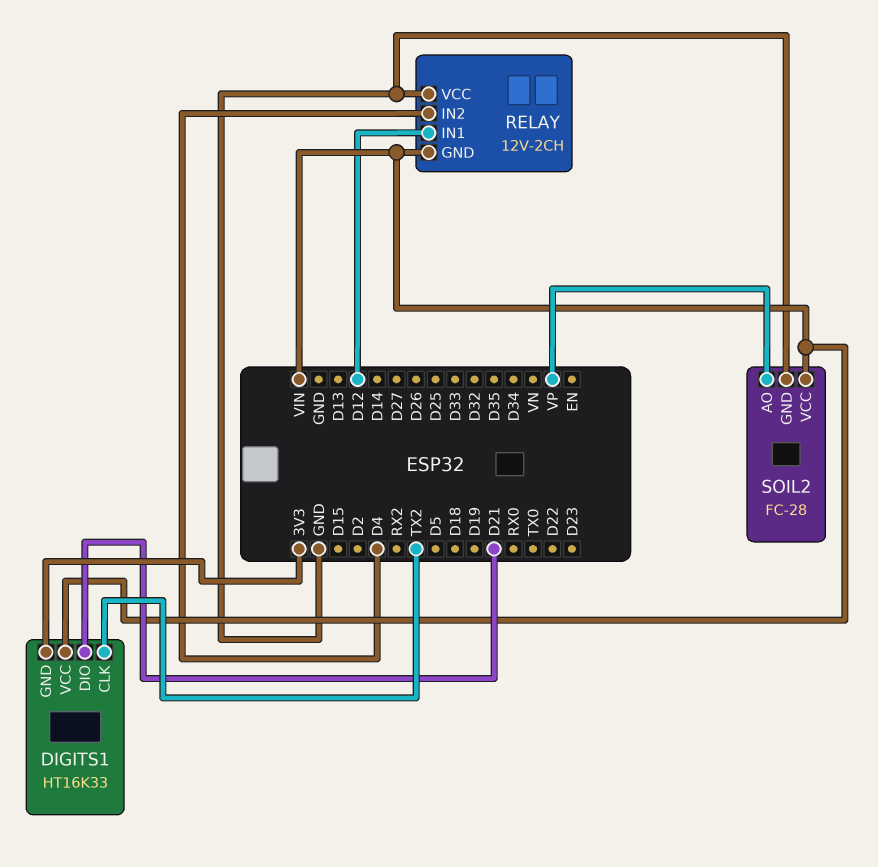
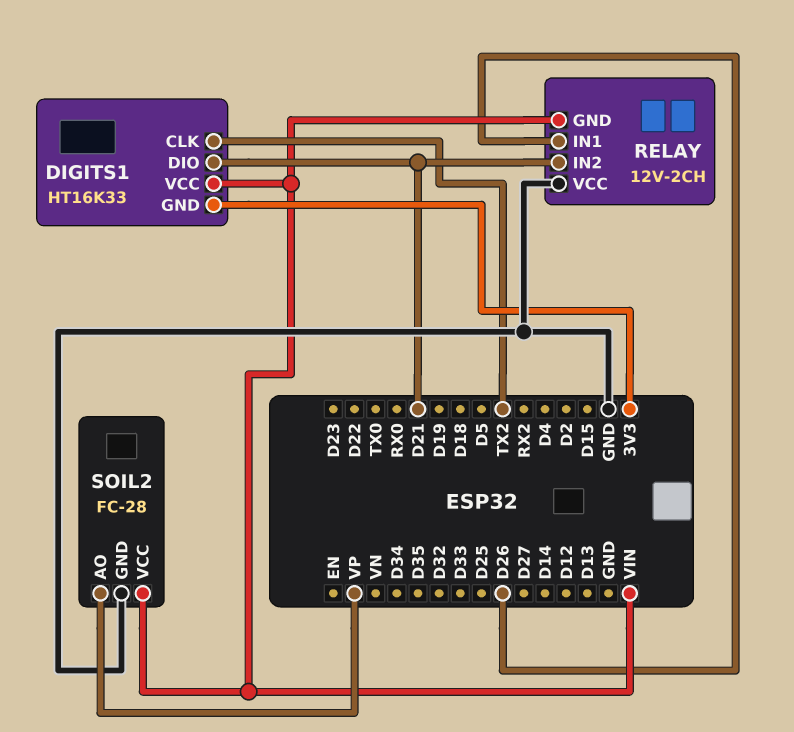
RELAY pin IN1: D12 -> D26
RELAY pin IN2: D4 -> D21

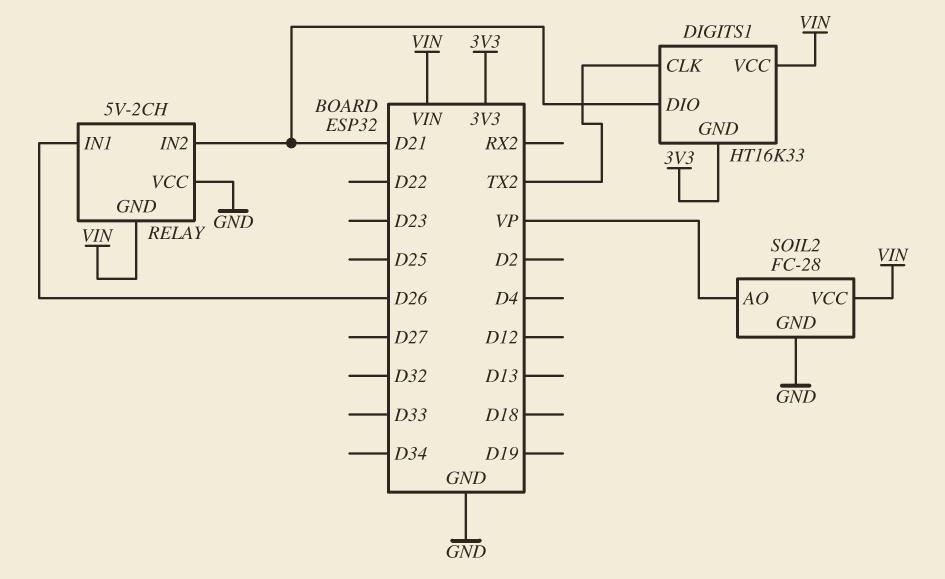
RELAY: 12V-2CH -> 5V-2CH

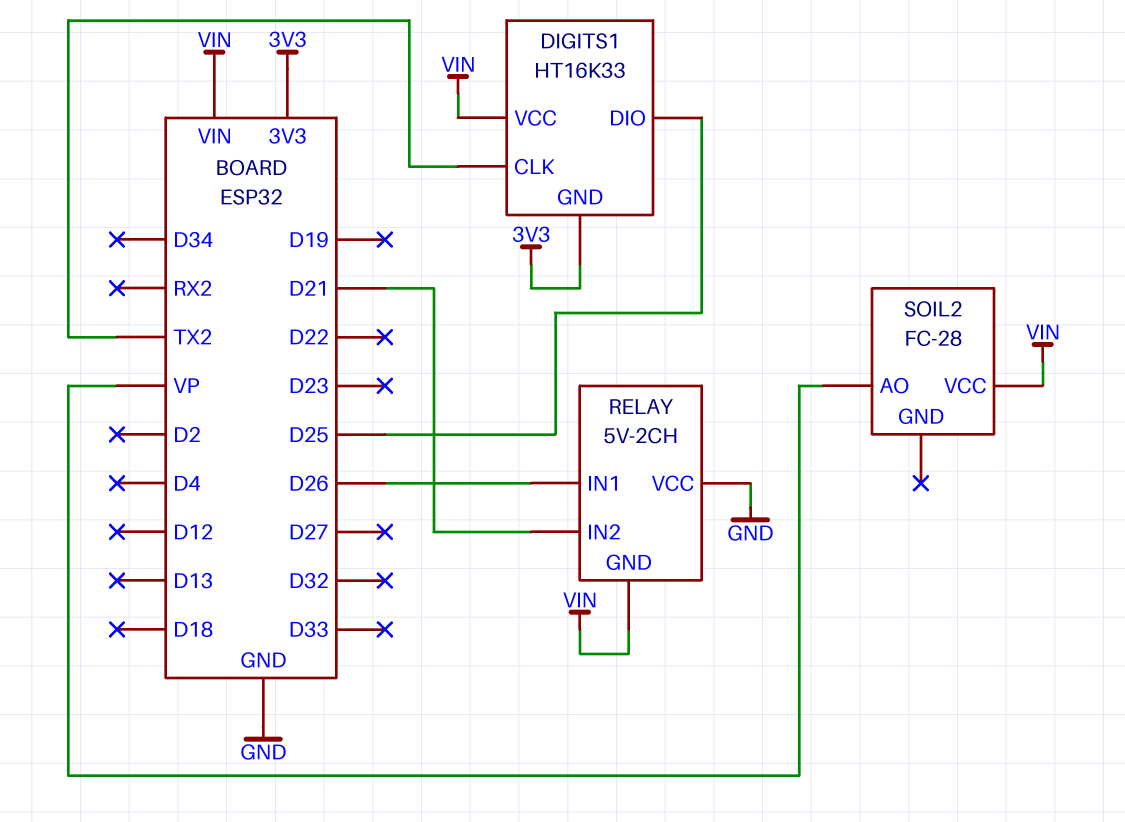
DIGITS1 pin DIO: D21 -> D25
SOIL2 pin GND: GND -> none

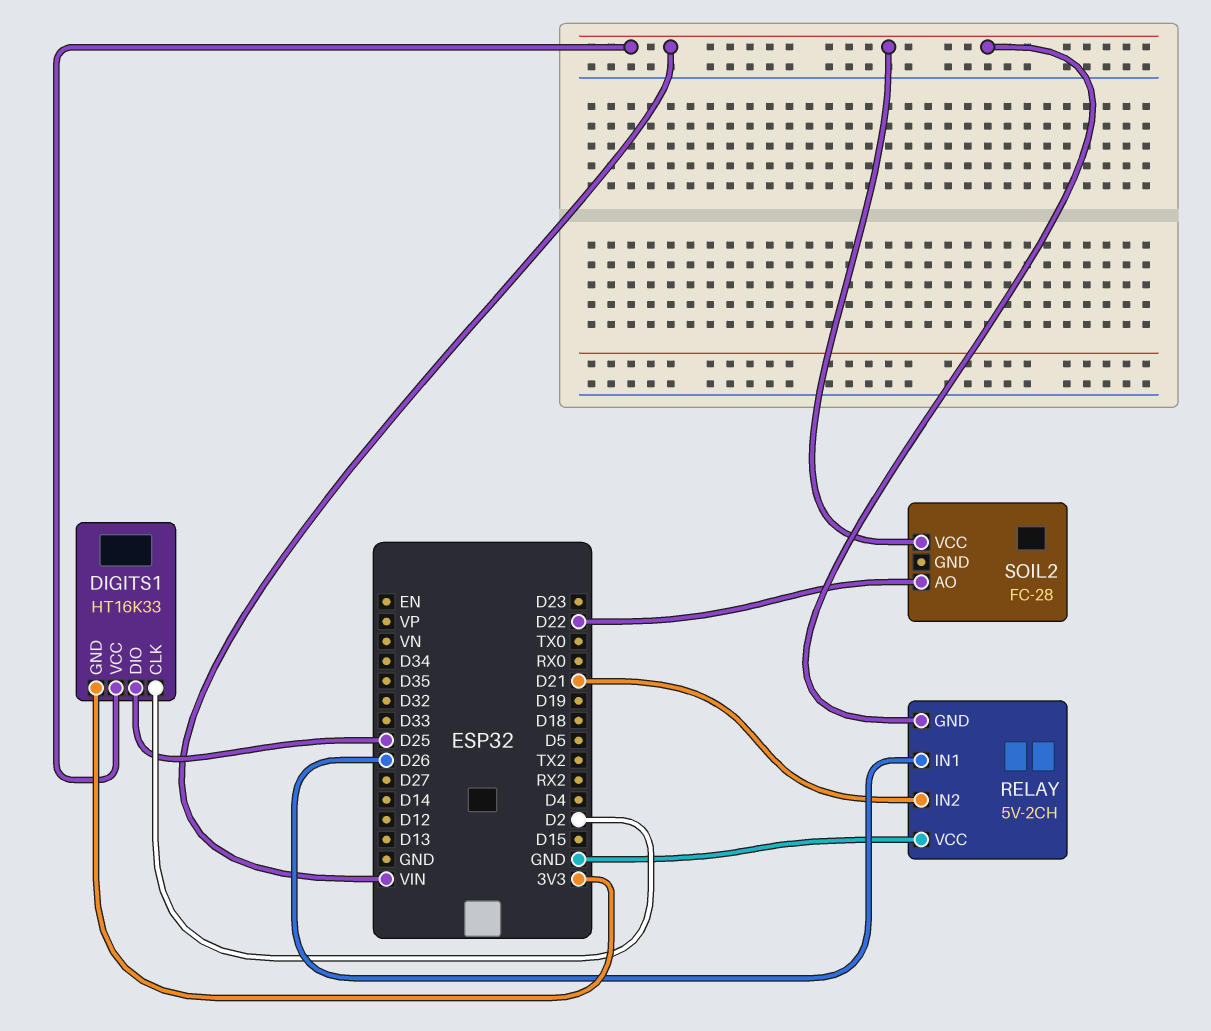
DIGITS1 pin CLK: TX2 -> D2
SOIL2 pin AO: VP -> D22

